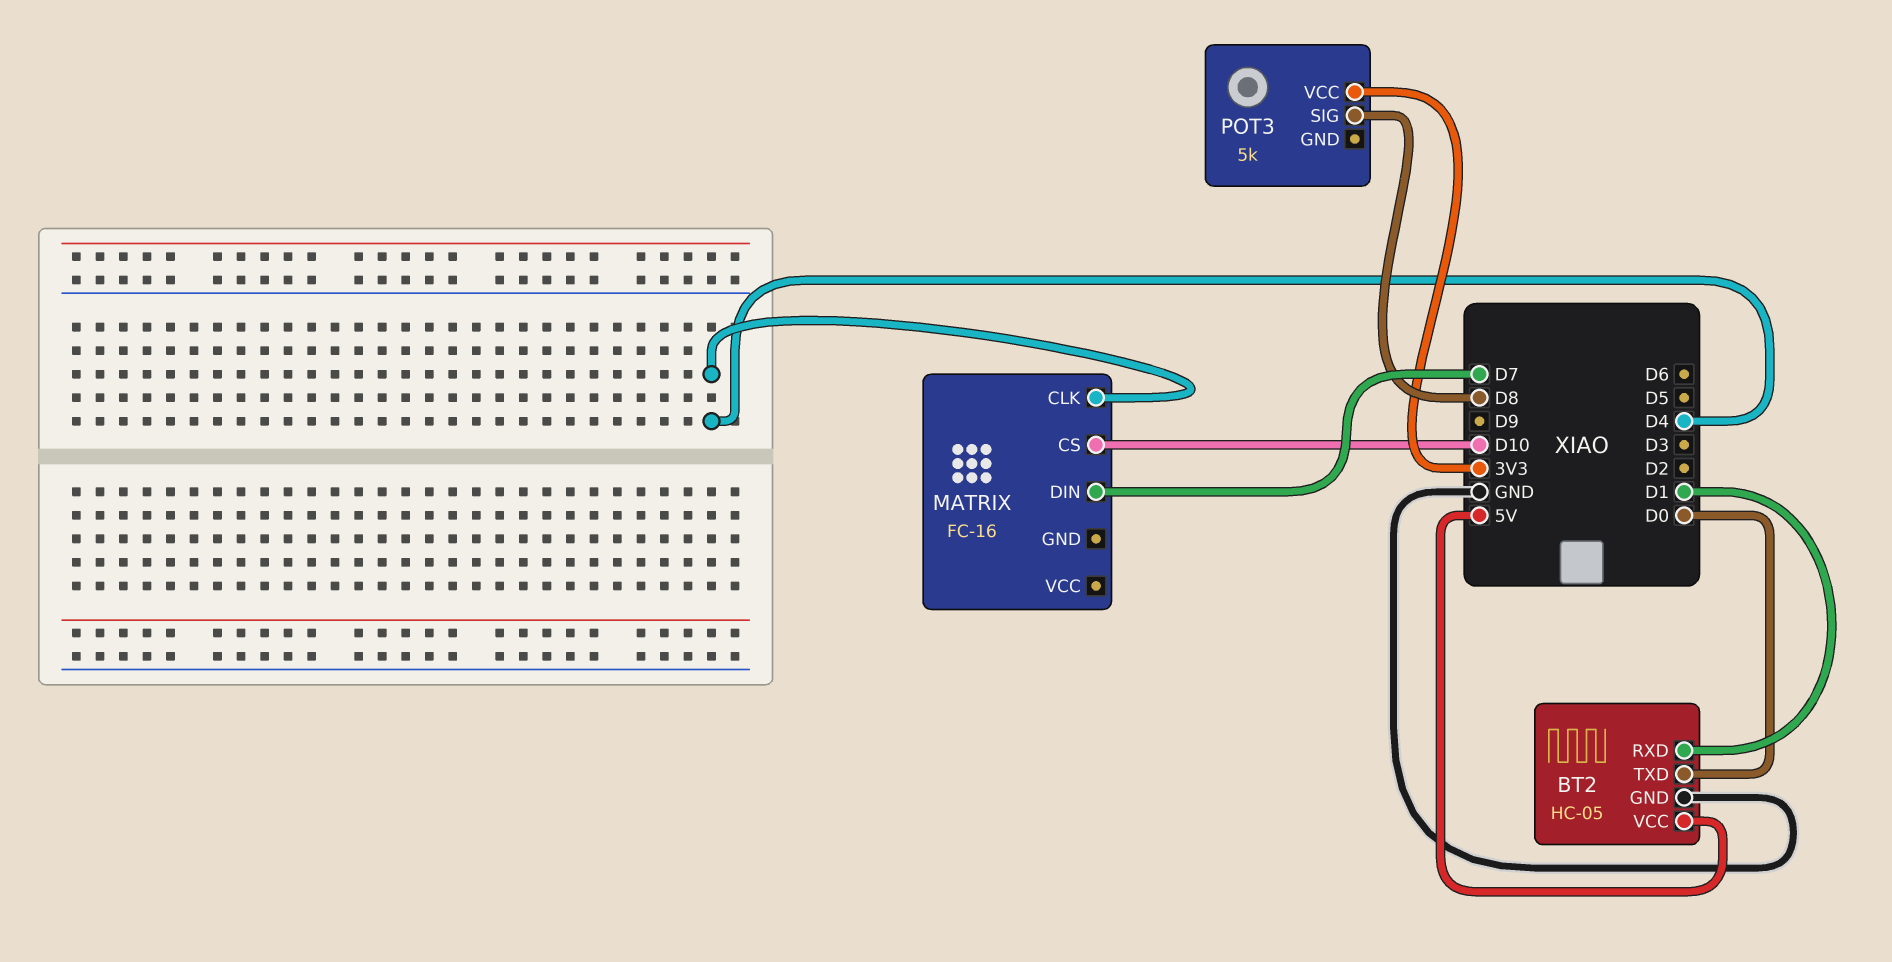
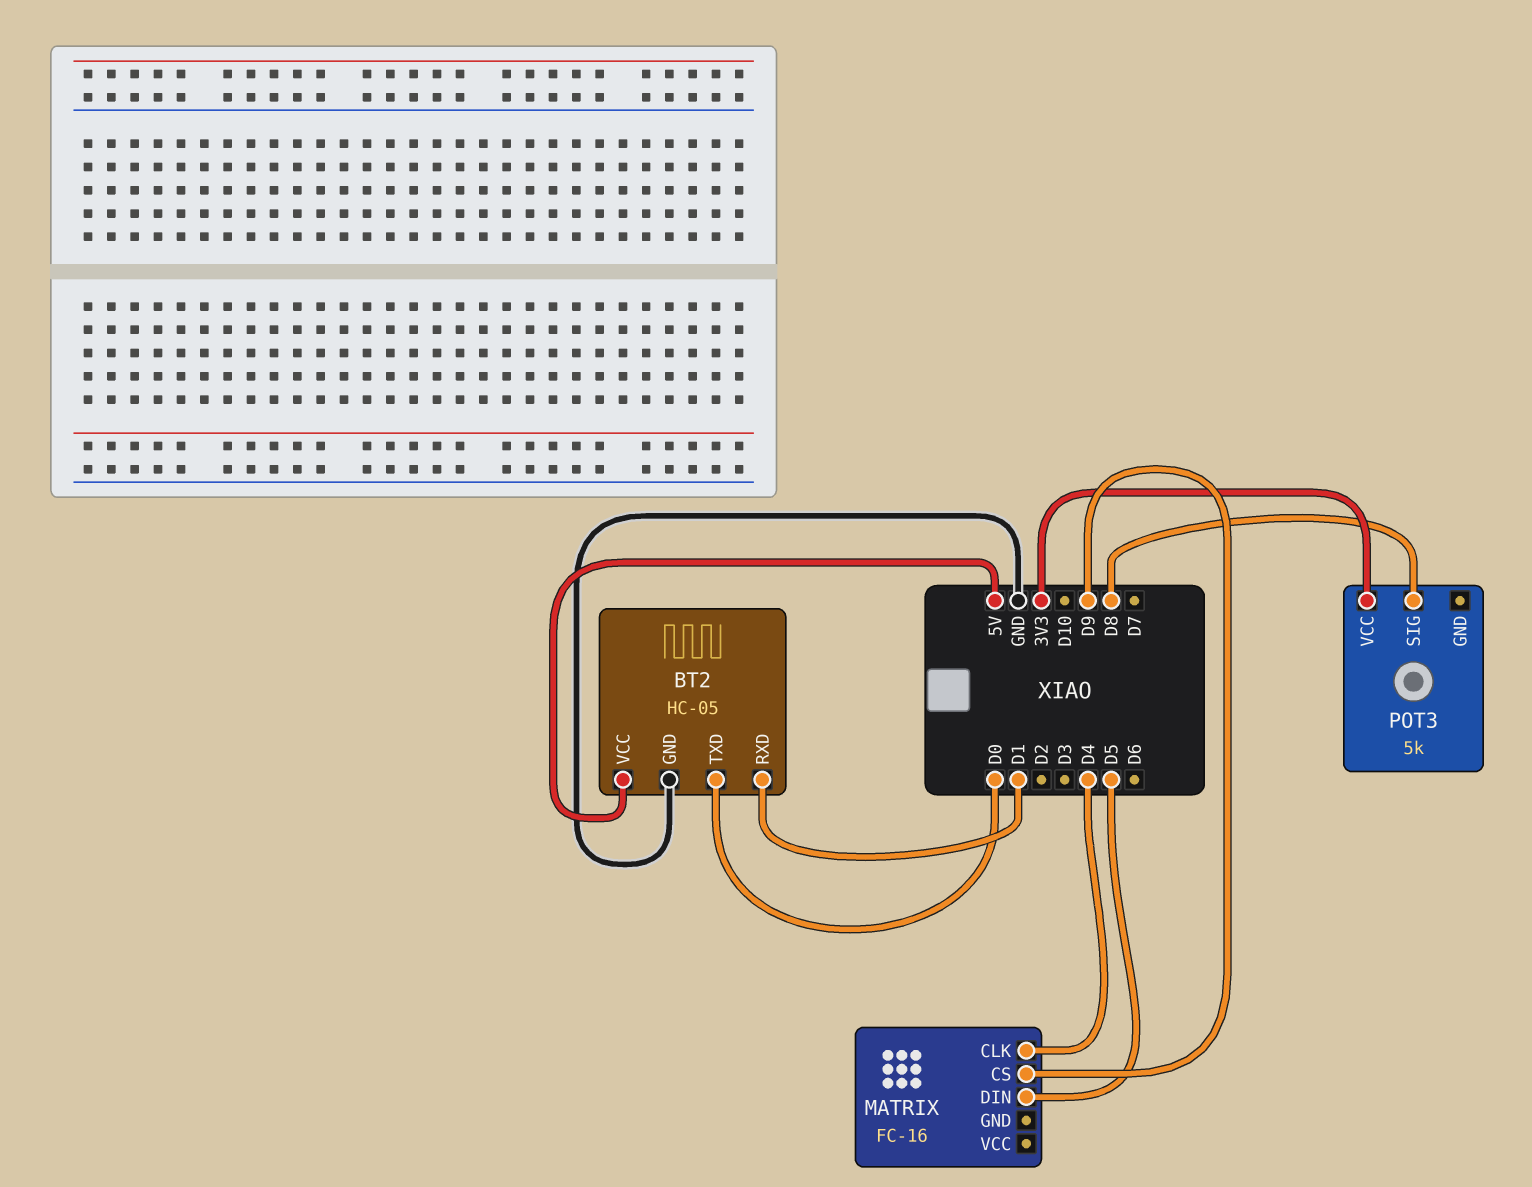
MATRIX pin CS: D10 -> D9
MATRIX pin DIN: D7 -> D5

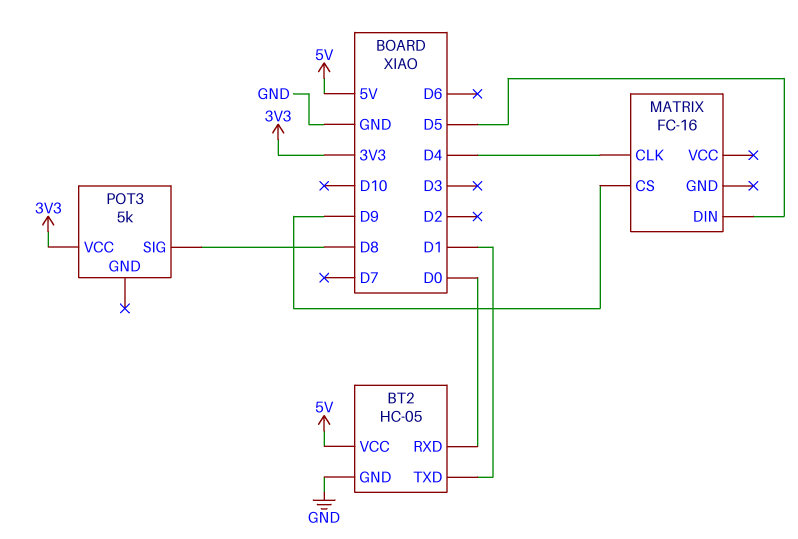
BT2 pin RXD: D1 -> D0
BT2 pin TXD: D0 -> D1

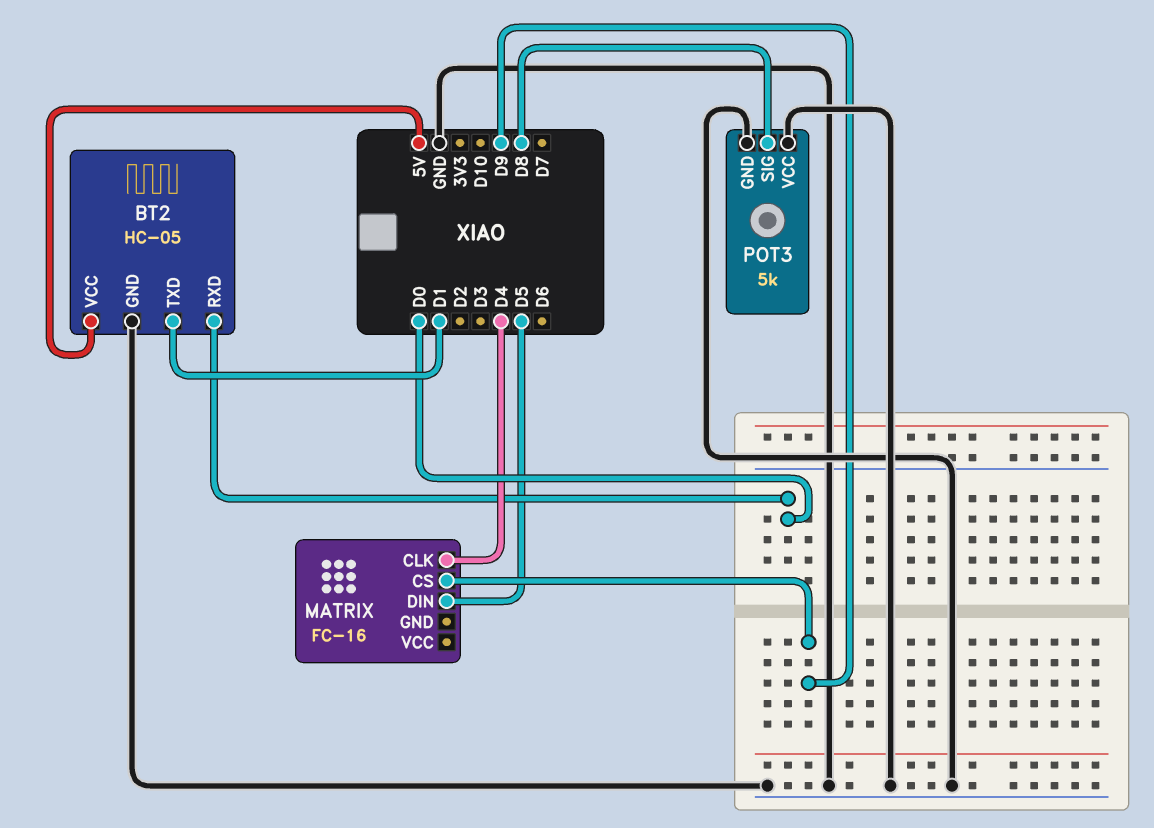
POT3 pin GND: none -> GND
POT3 pin VCC: 3V3 -> GND

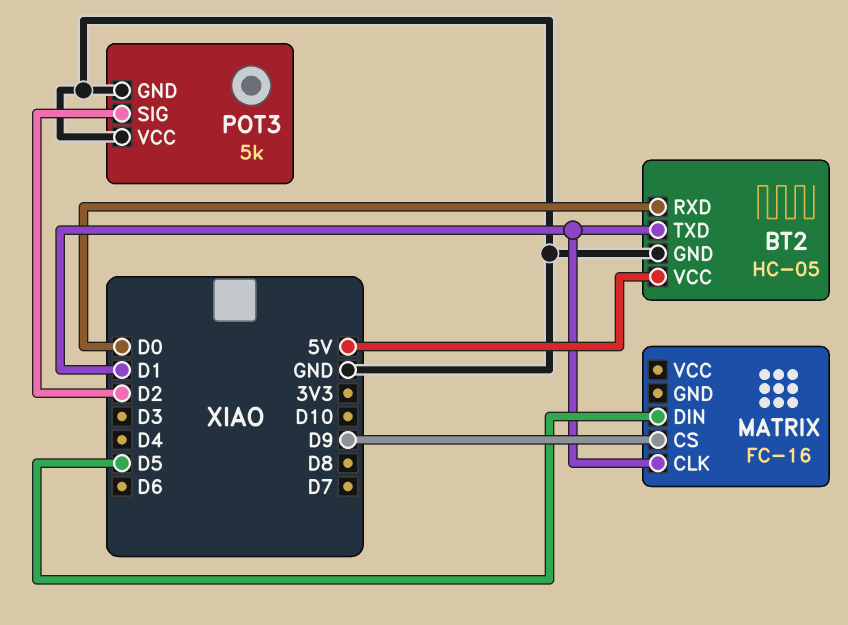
MATRIX pin CLK: D4 -> D1
POT3 pin SIG: D8 -> D2

